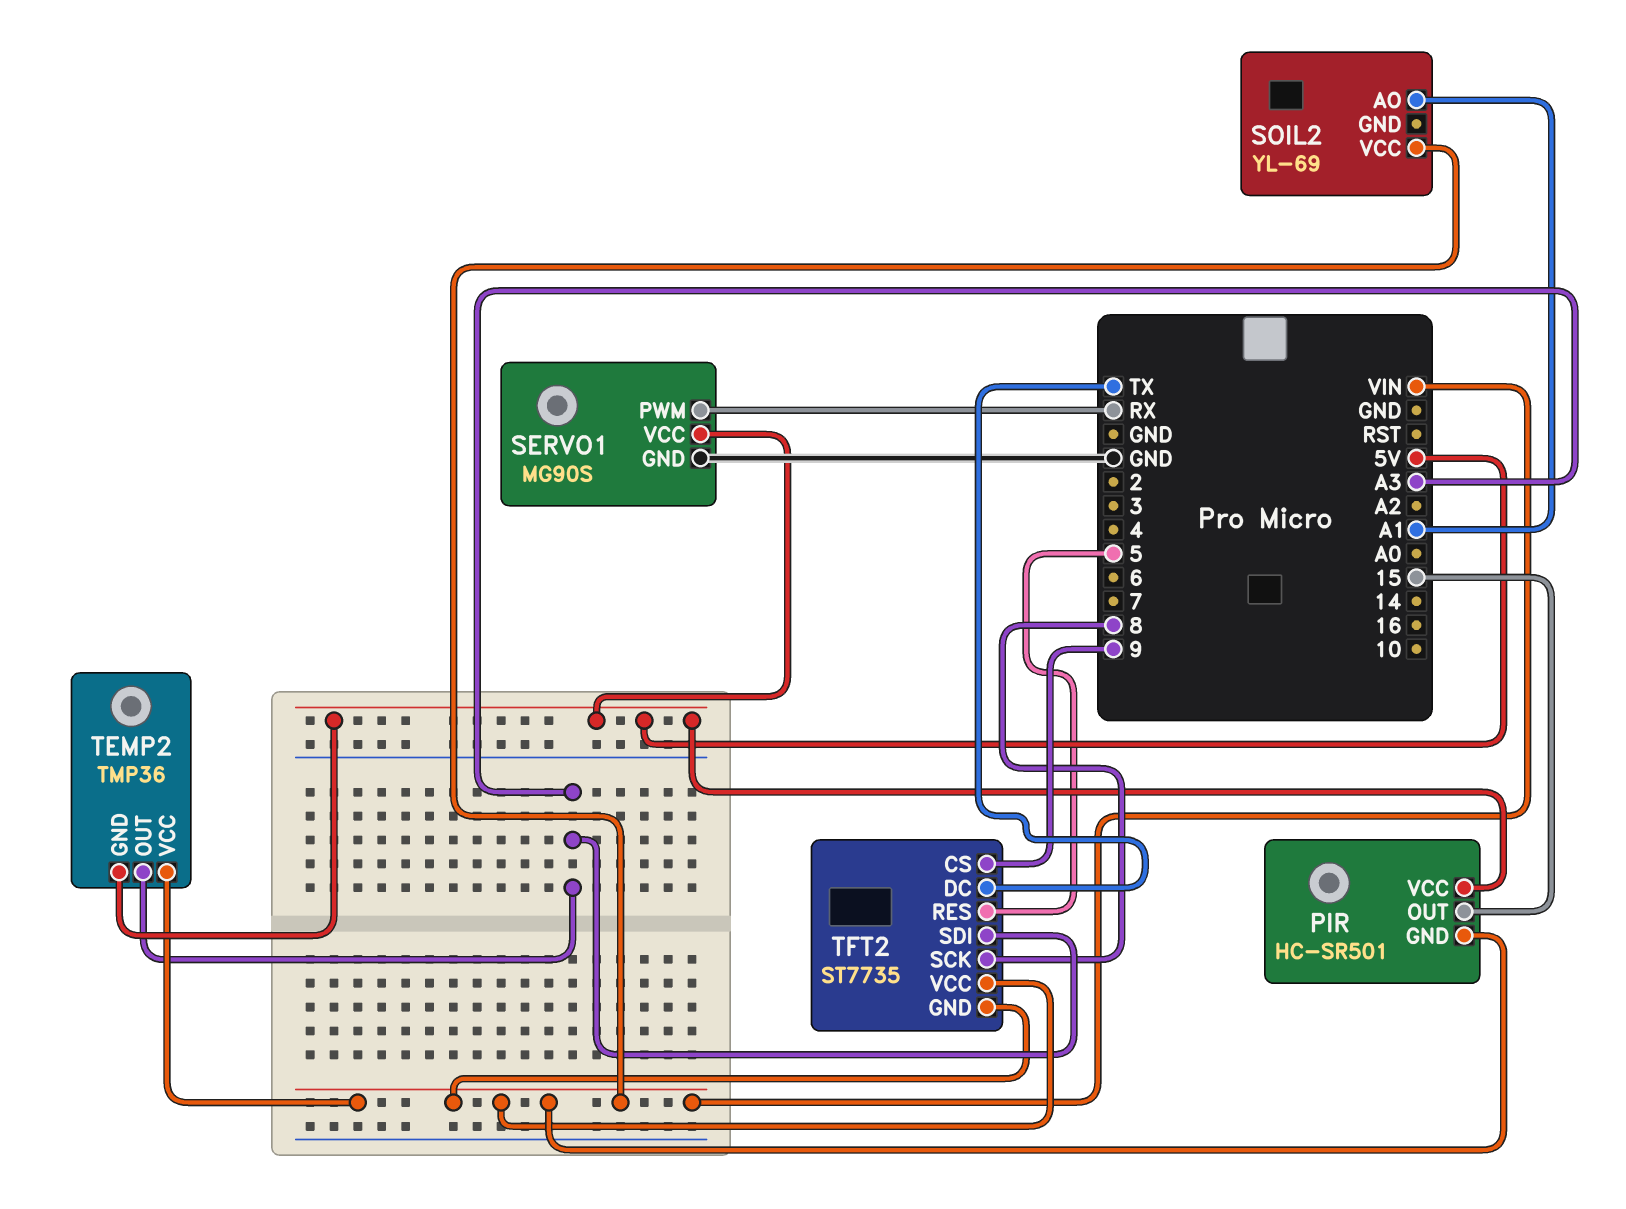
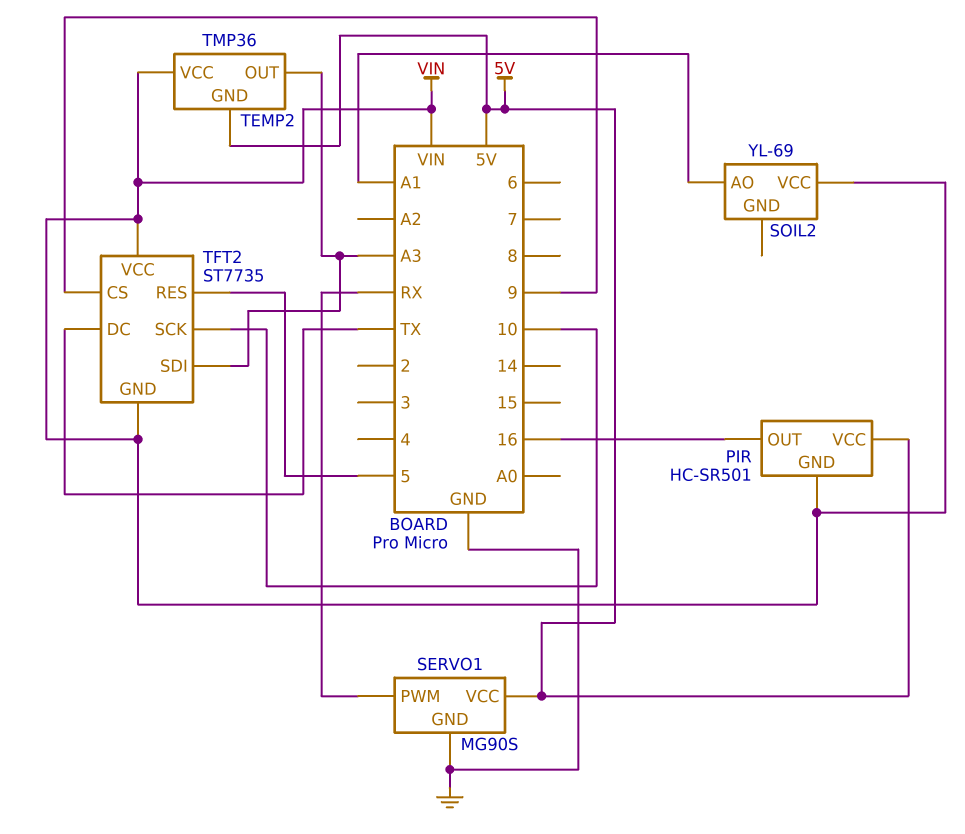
PIR pin OUT: 15 -> 16
TFT2 pin SCK: 8 -> 10

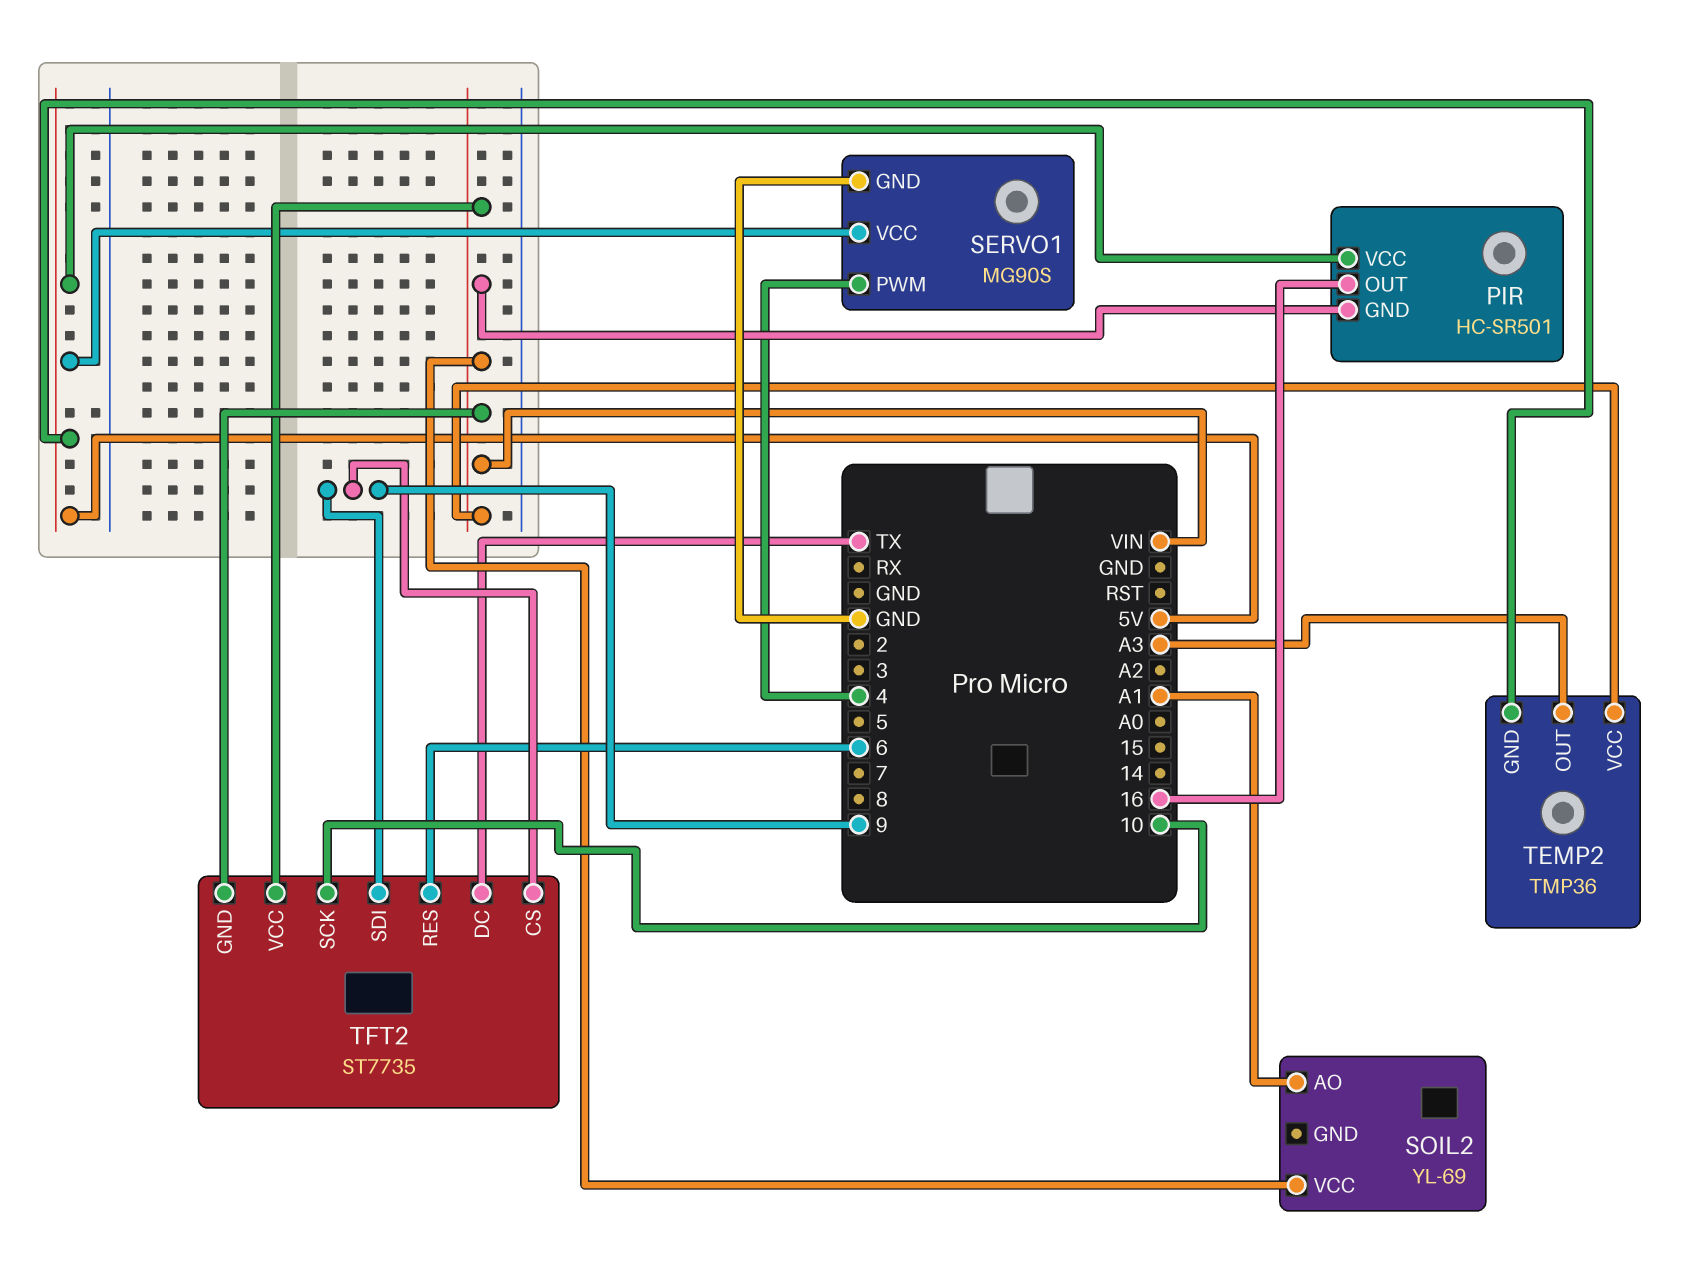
SERVO1 pin PWM: RX -> 4
TFT2 pin RES: 5 -> 6
TFT2 pin SDI: A3 -> 9

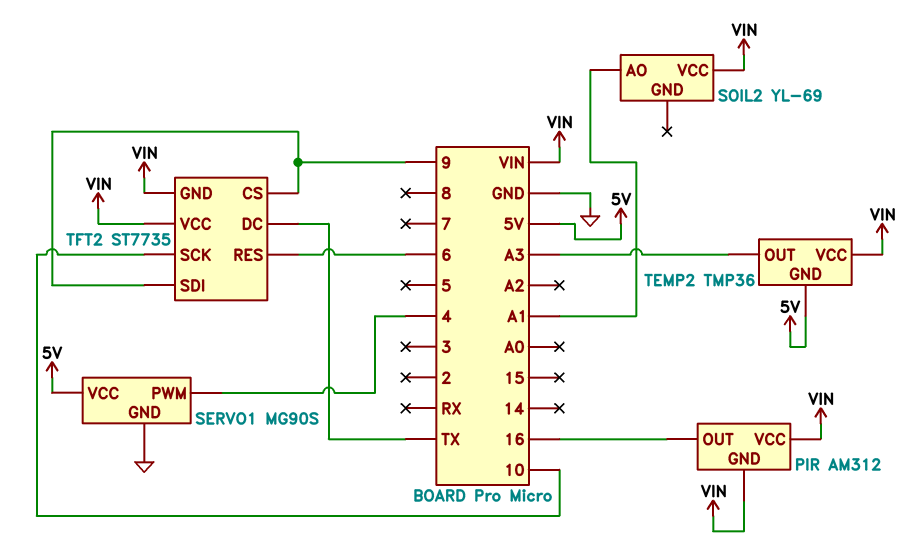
PIR: HC-SR501 -> AM312
PIR pin VCC: 5V -> VIN

